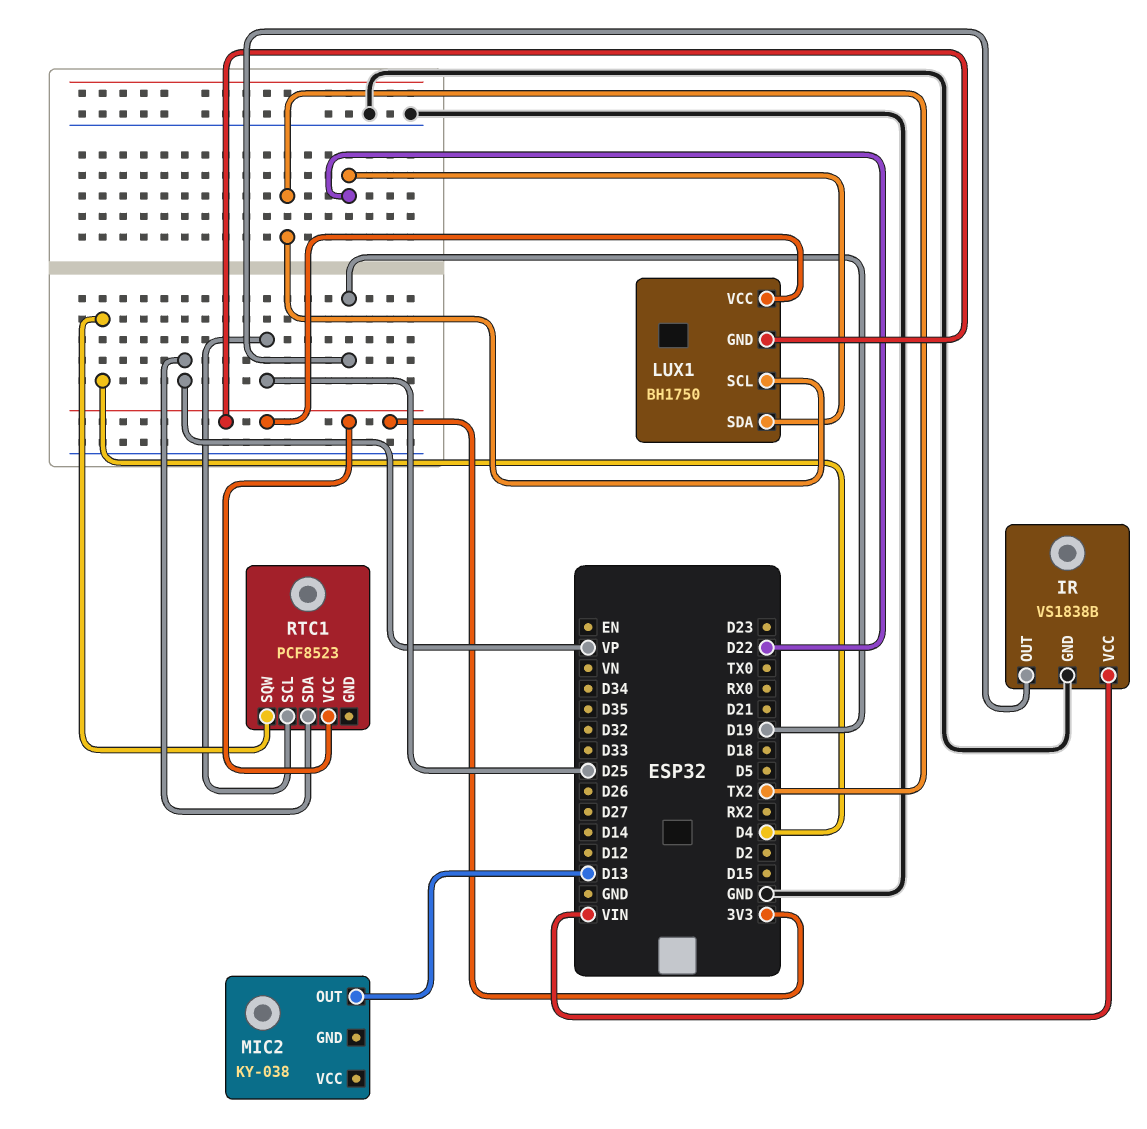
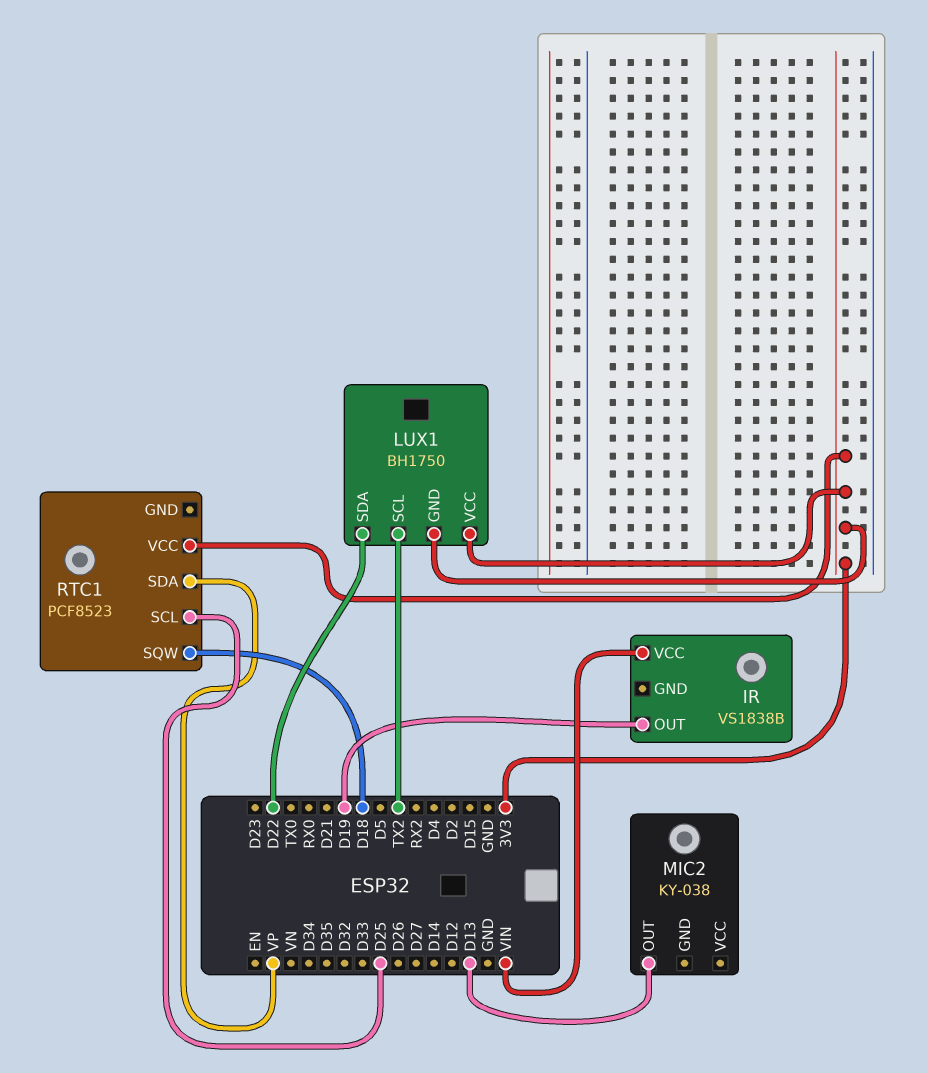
IR pin GND: GND -> none
RTC1 pin SQW: D4 -> D18

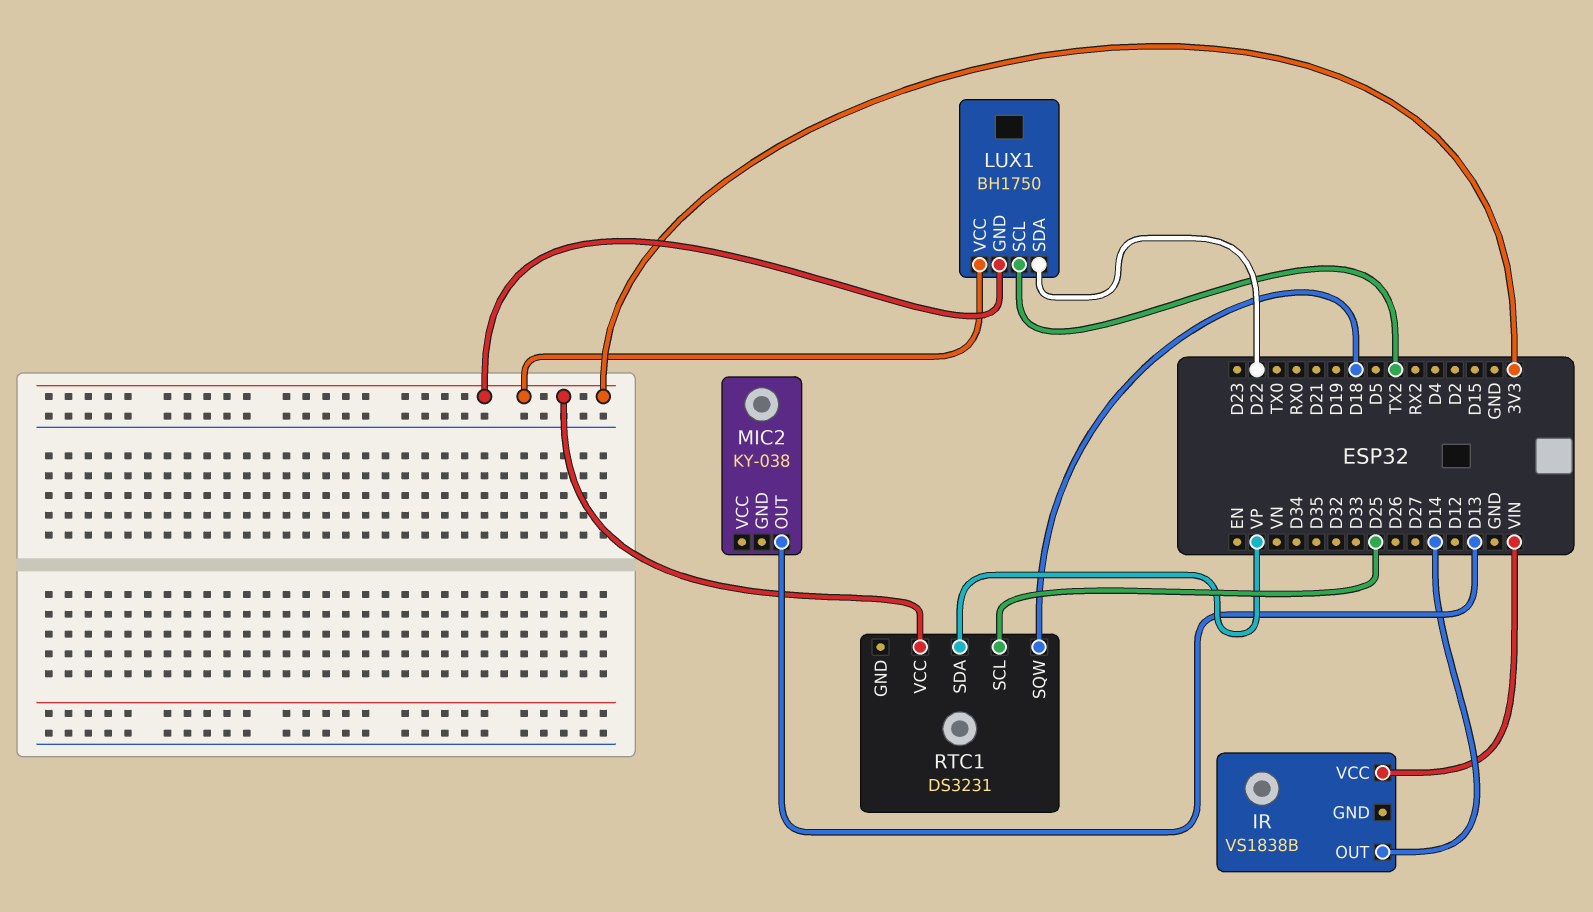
IR pin OUT: D19 -> D14
RTC1: PCF8523 -> DS3231

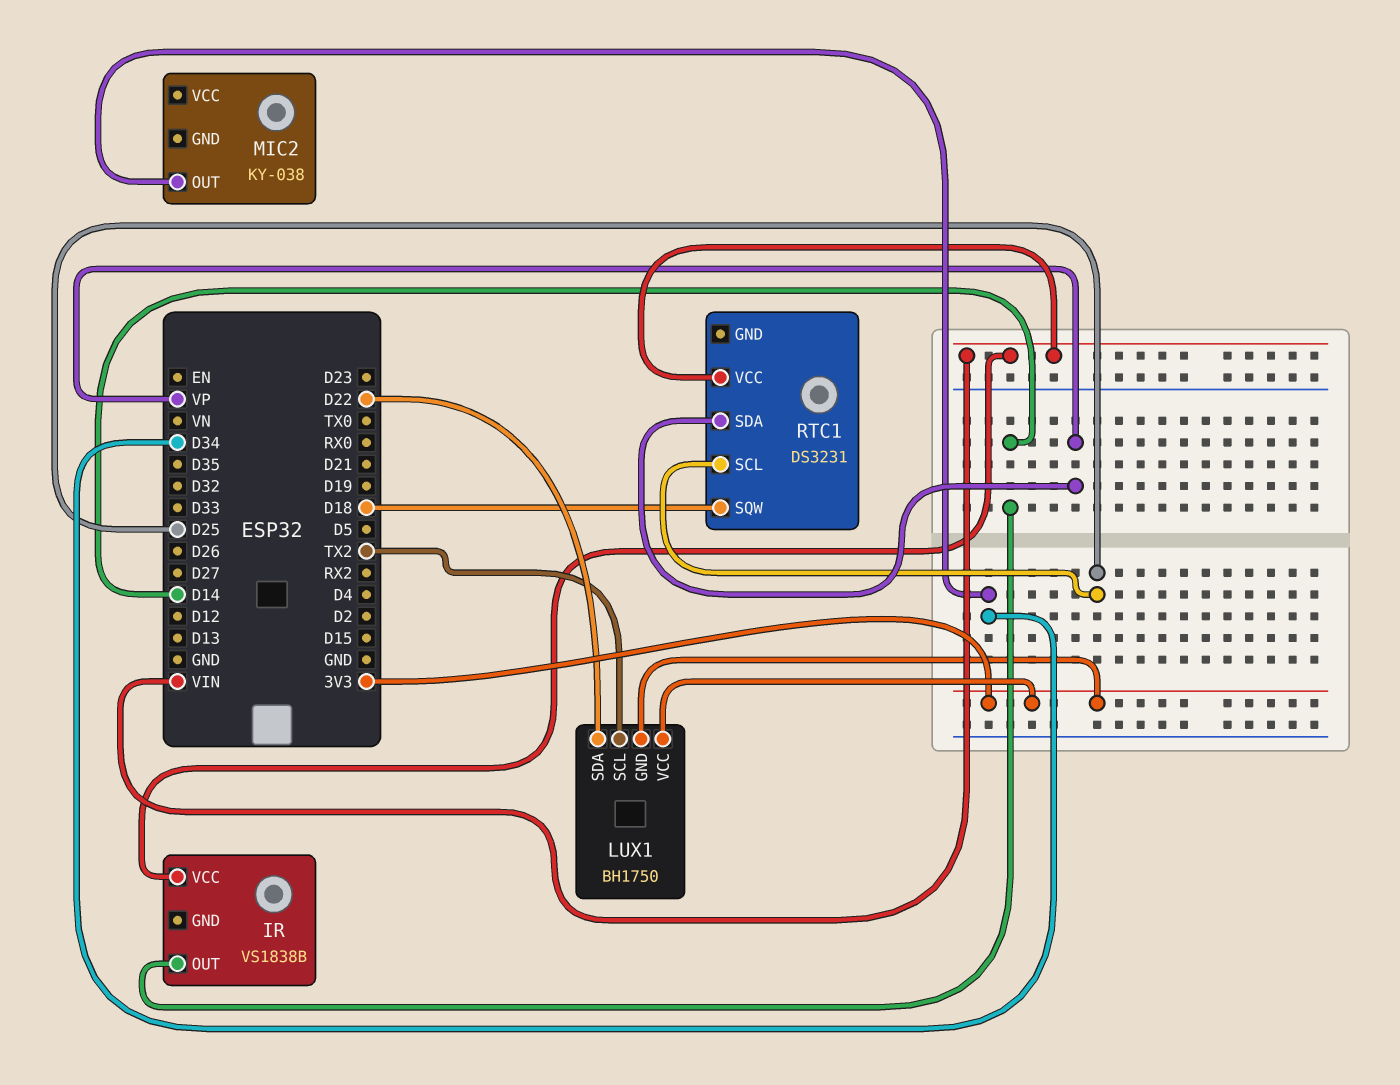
MIC2 pin OUT: D13 -> D34
RTC1 pin VCC: 3V3 -> VIN

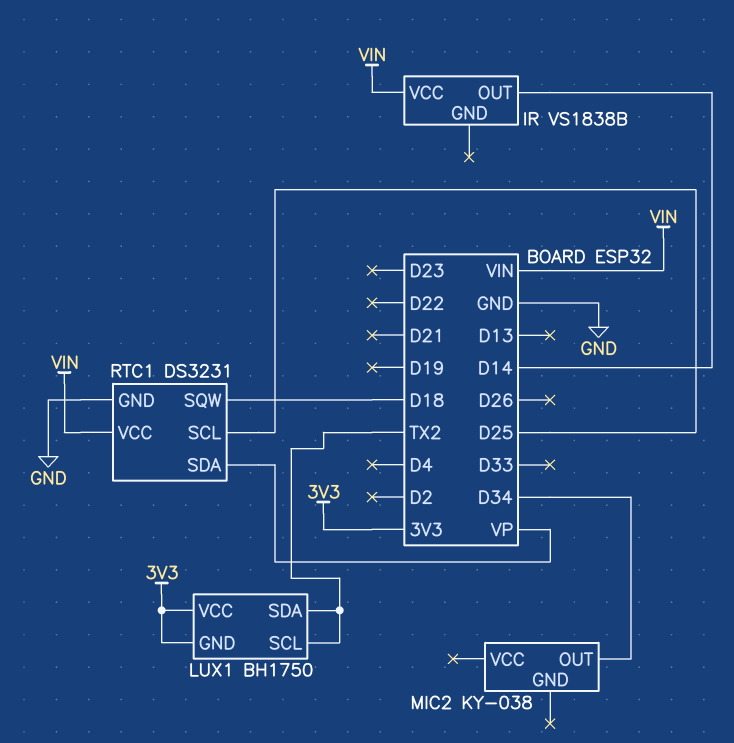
LUX1 pin SDA: D22 -> TX2
RTC1 pin GND: none -> GND

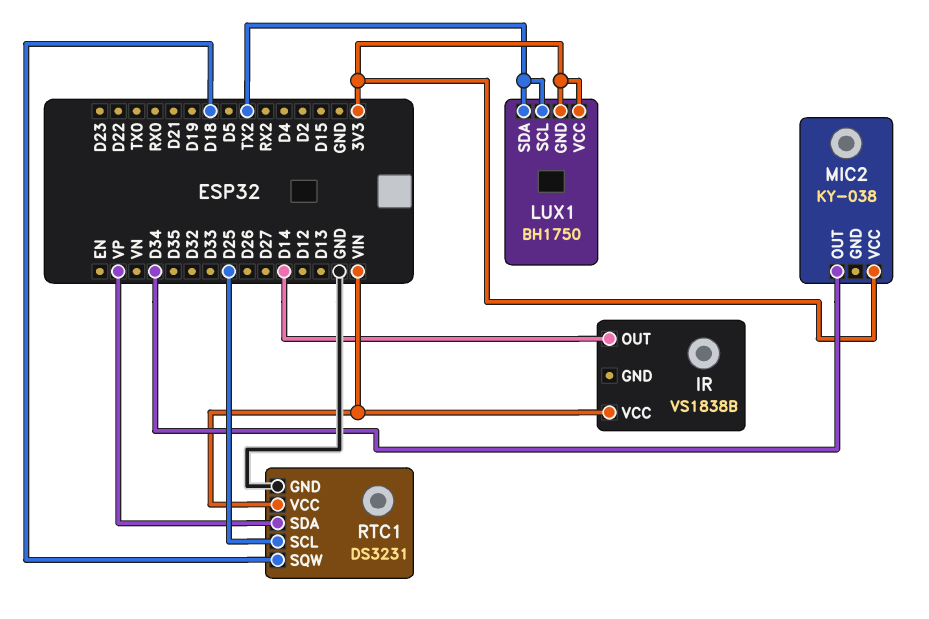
MIC2 pin VCC: none -> 3V3

